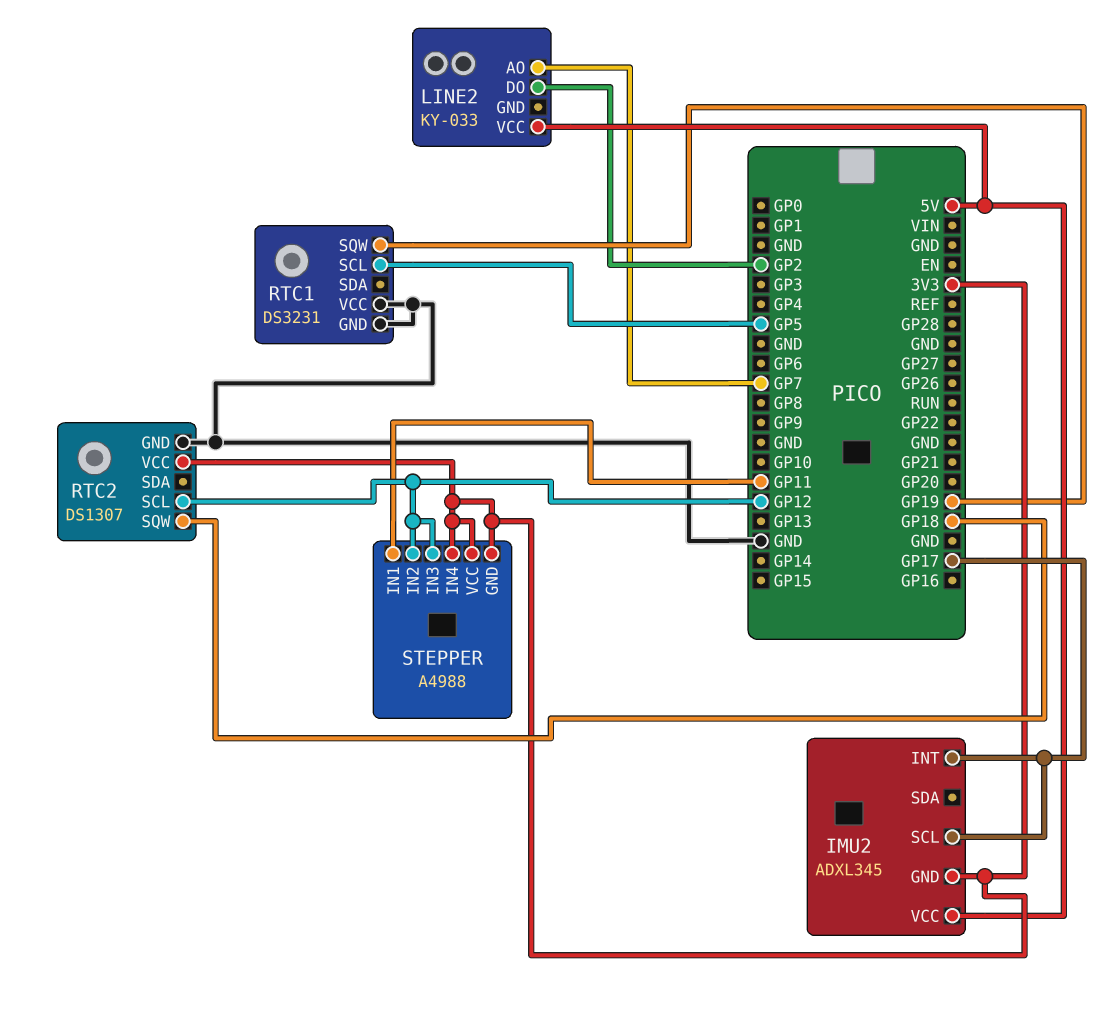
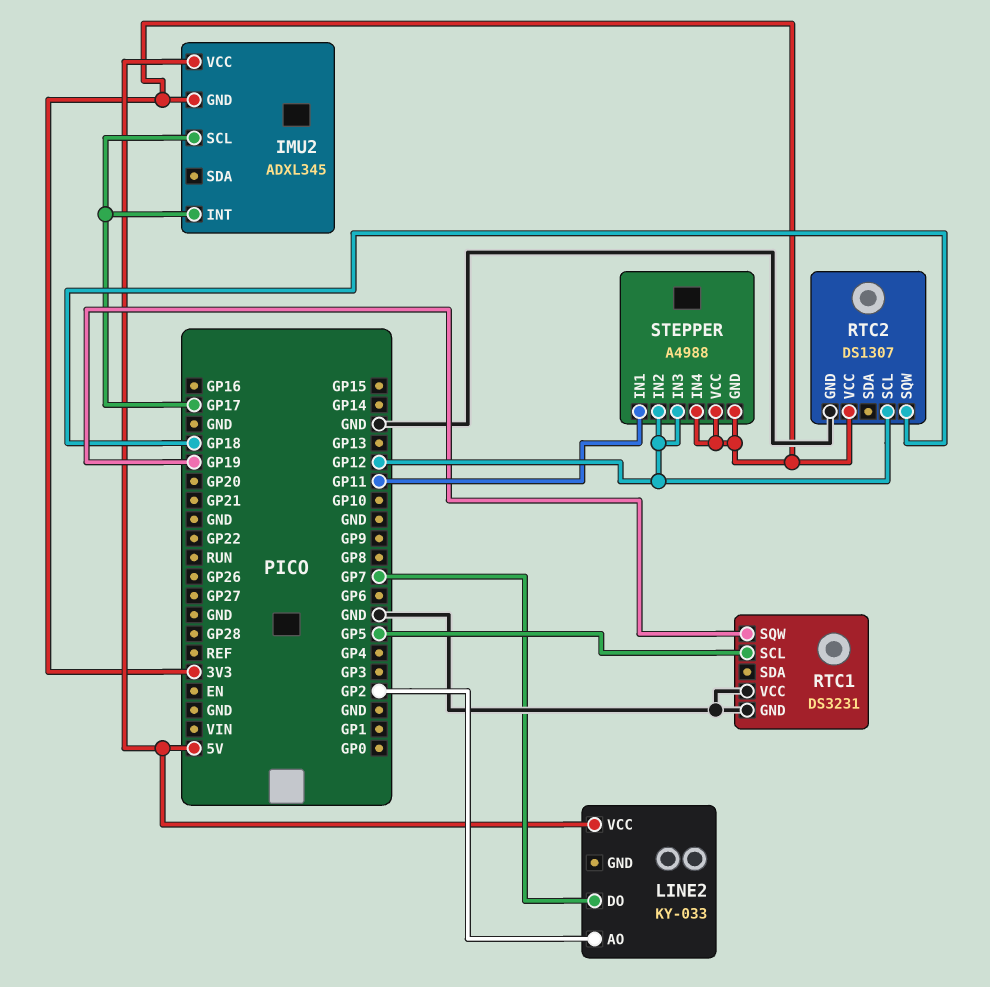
LINE2 pin AO: GP7 -> GP2
LINE2 pin DO: GP2 -> GP7

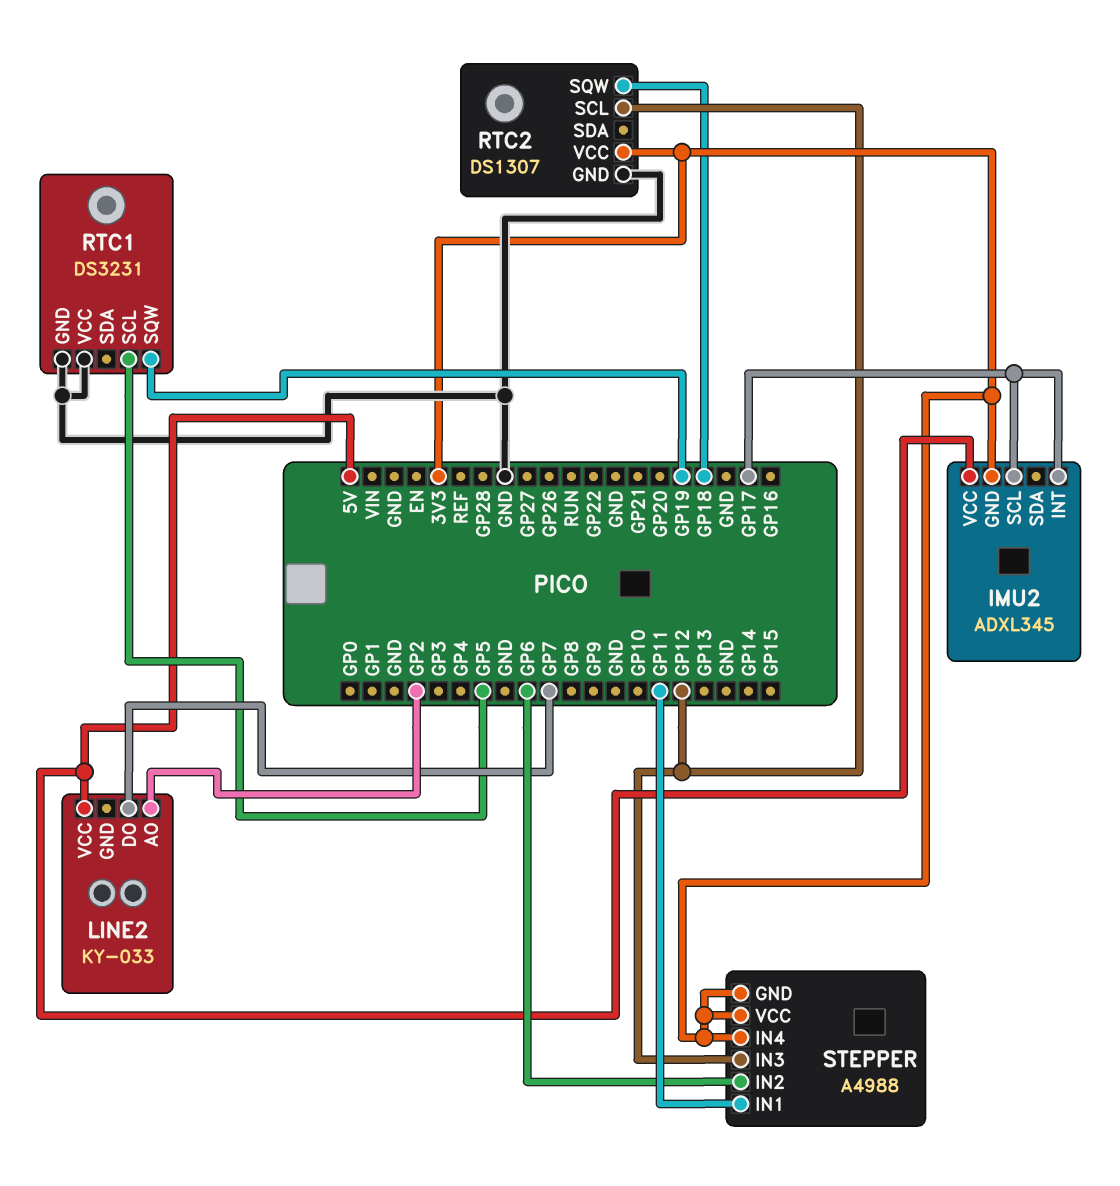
STEPPER pin IN2: GP12 -> GP6

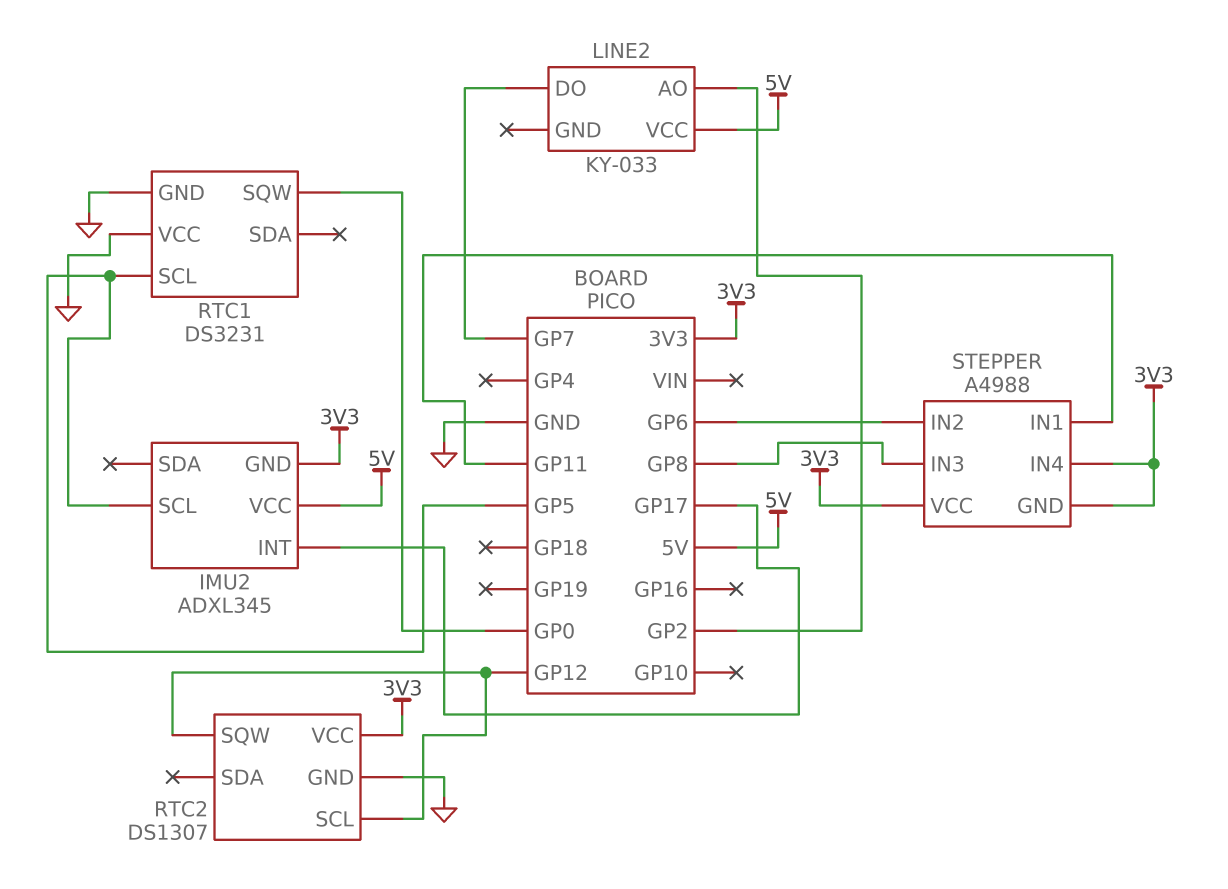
IMU2 pin SCL: GP17 -> GP5
RTC1 pin SQW: GP19 -> GP0
RTC2 pin SQW: GP18 -> GP12
STEPPER pin IN3: GP12 -> GP8

